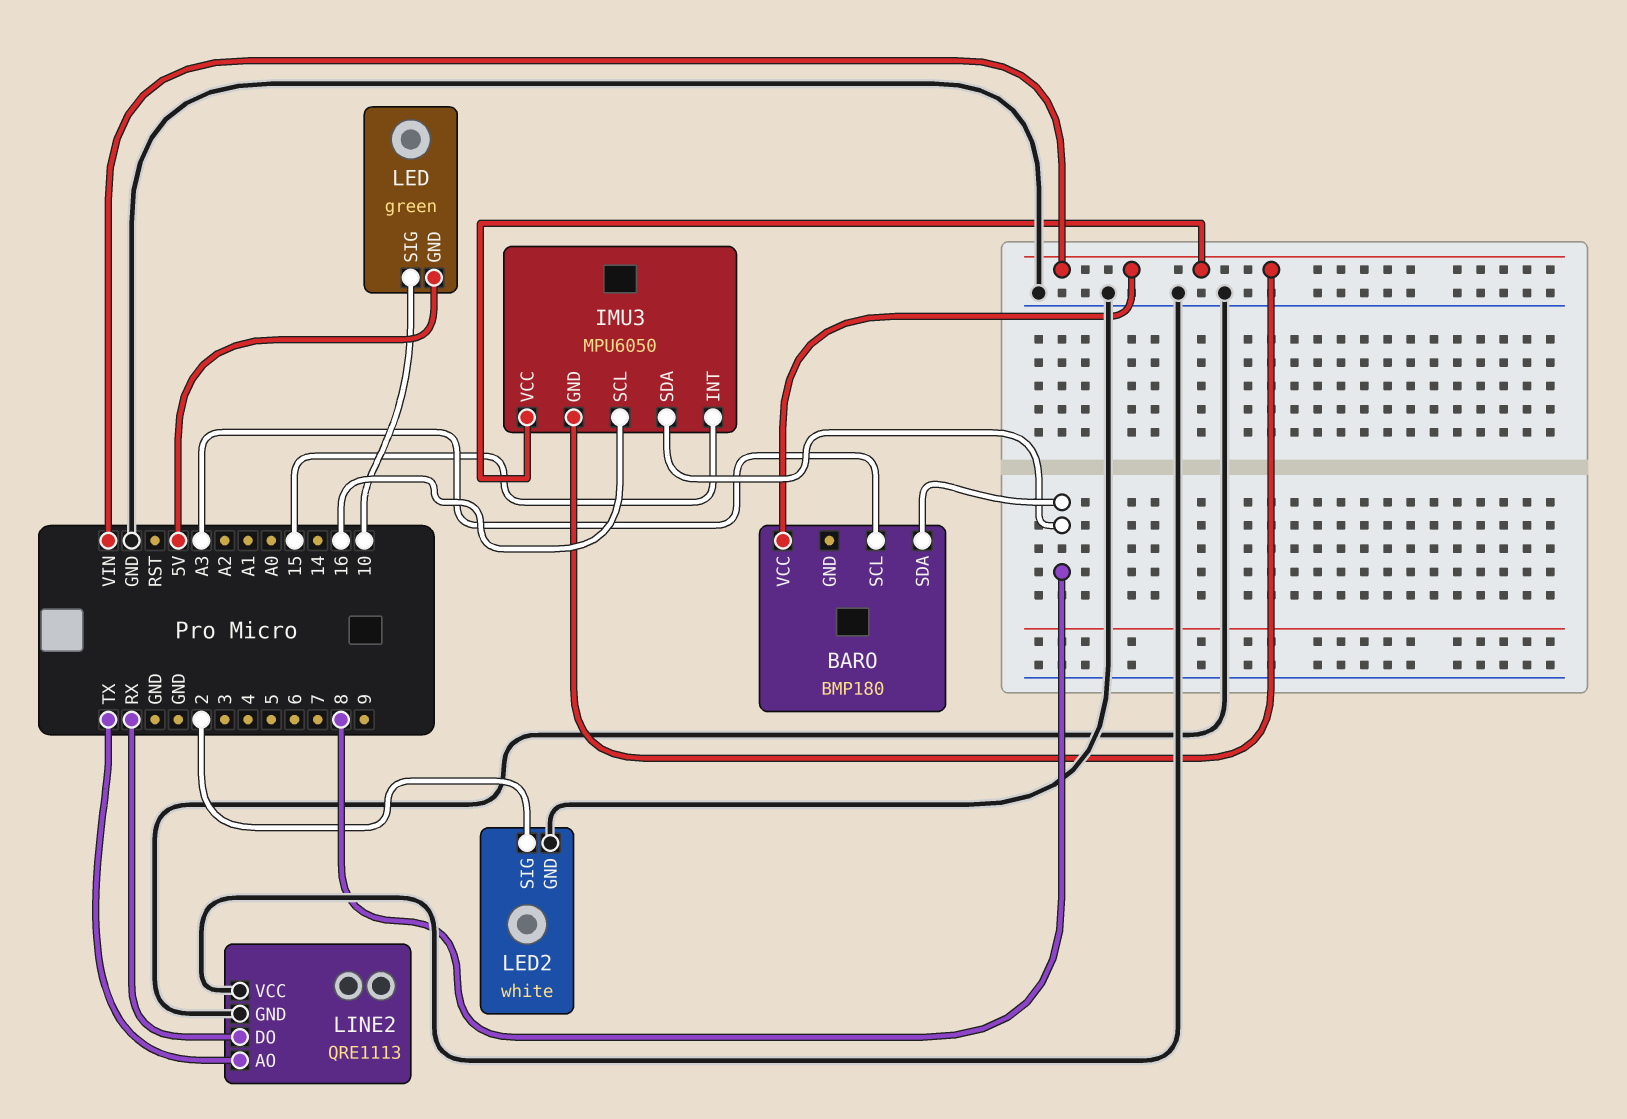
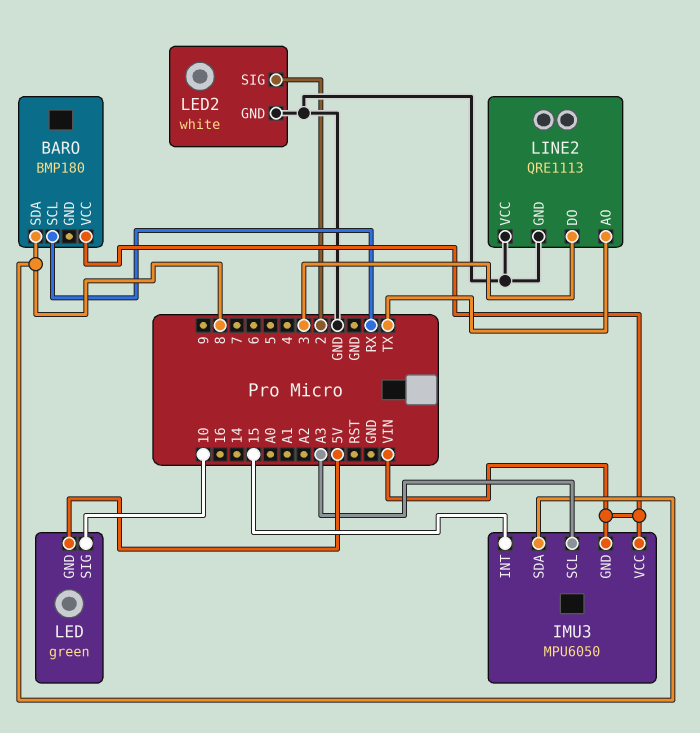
BARO pin SCL: A3 -> RX
IMU3 pin SCL: 16 -> A3
LINE2 pin DO: RX -> 3

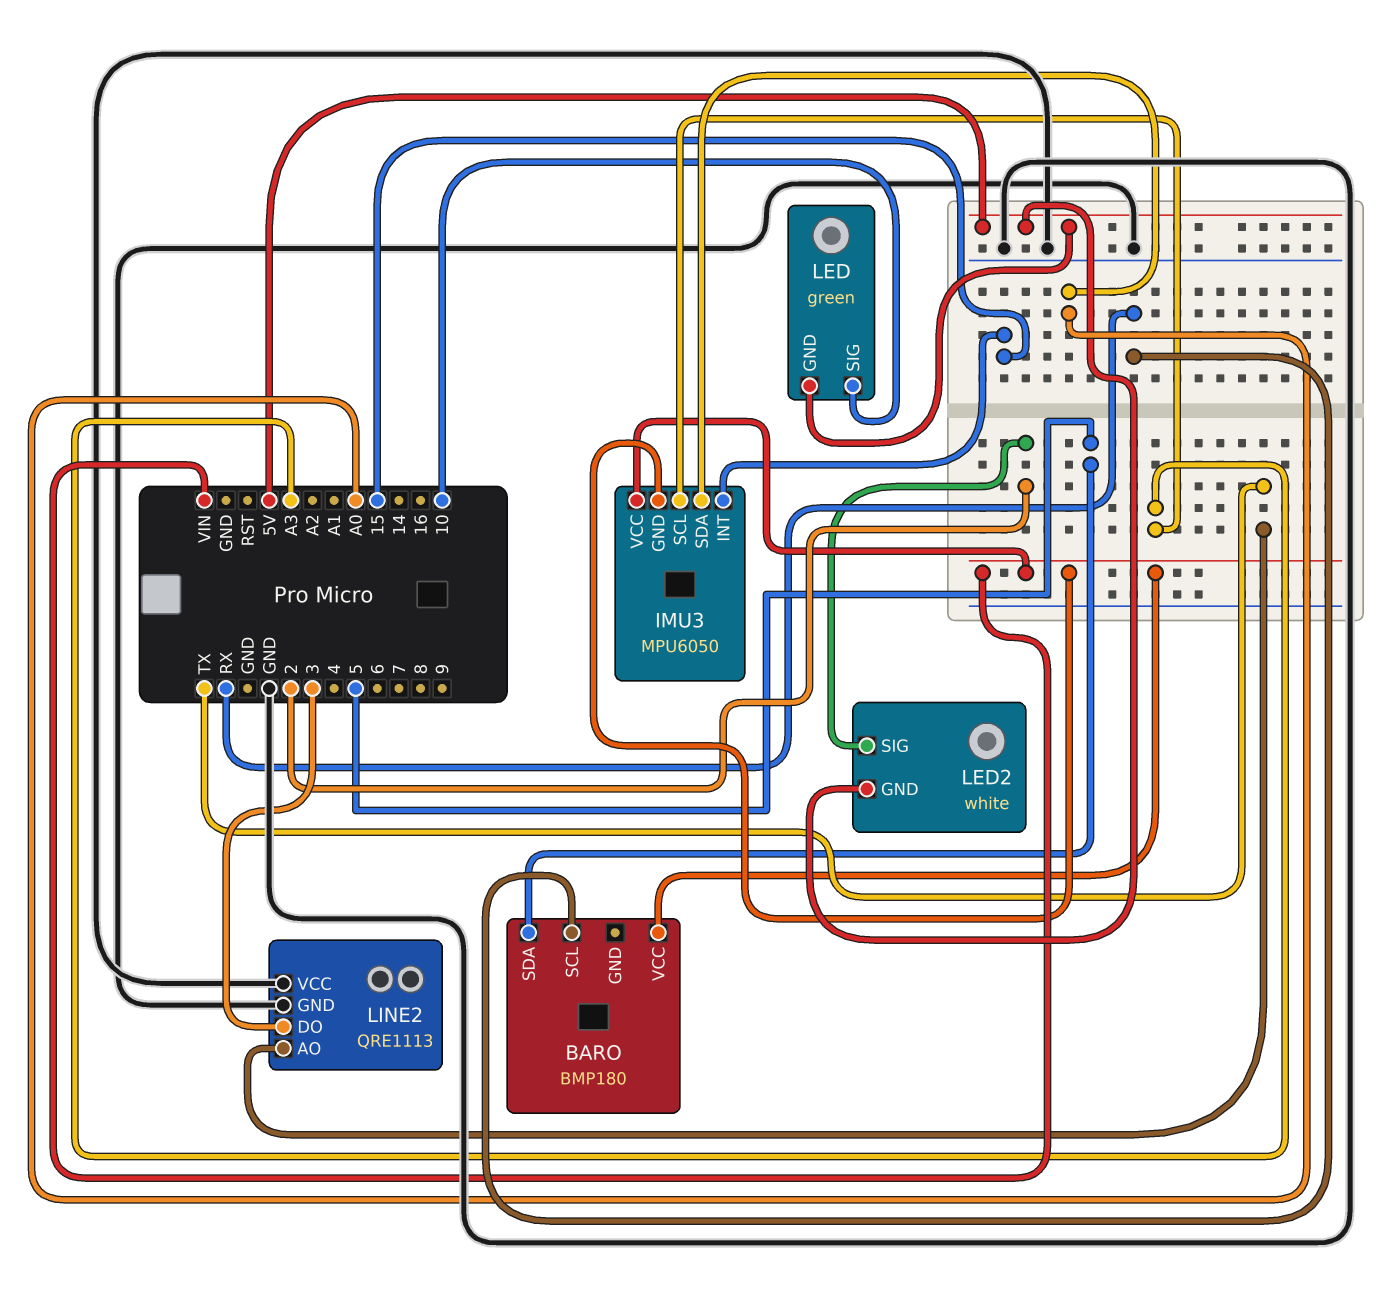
BARO pin SDA: 8 -> 5
IMU3 pin SDA: 8 -> A0
LED2 pin GND: GND -> 5V

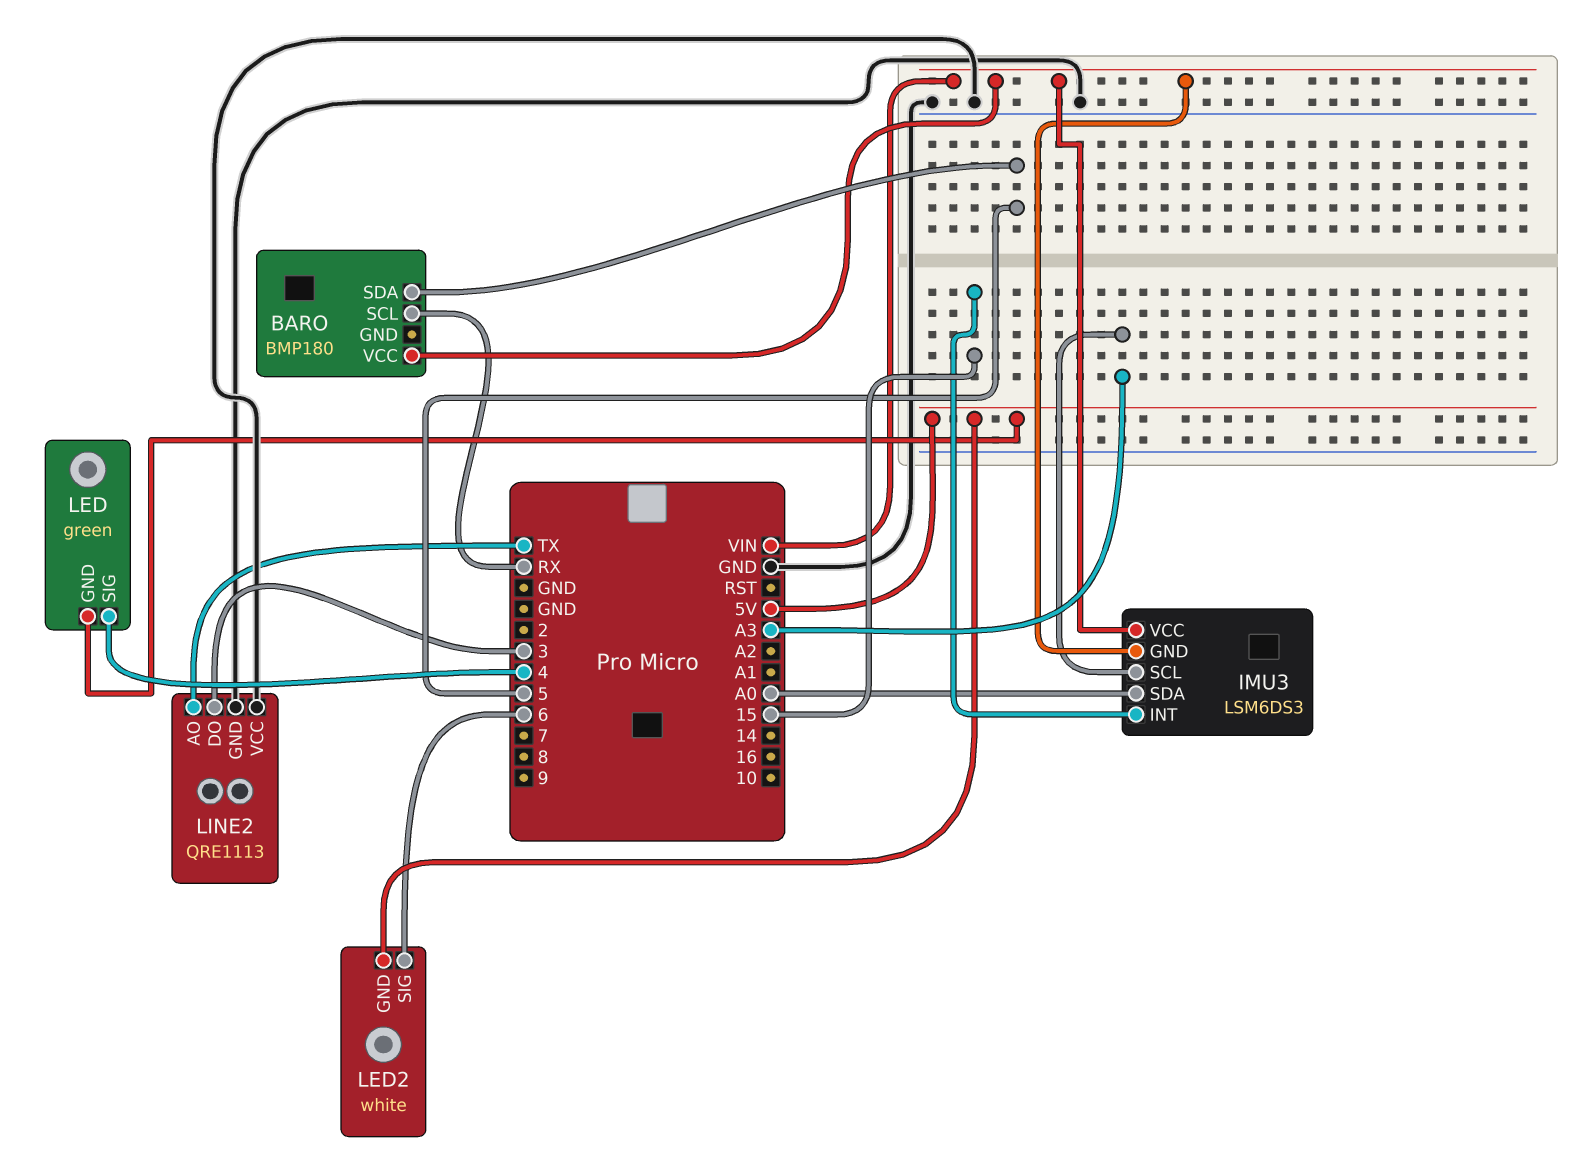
IMU3: MPU6050 -> LSM6DS3
LED pin SIG: 10 -> 4
LED2 pin SIG: 2 -> 6

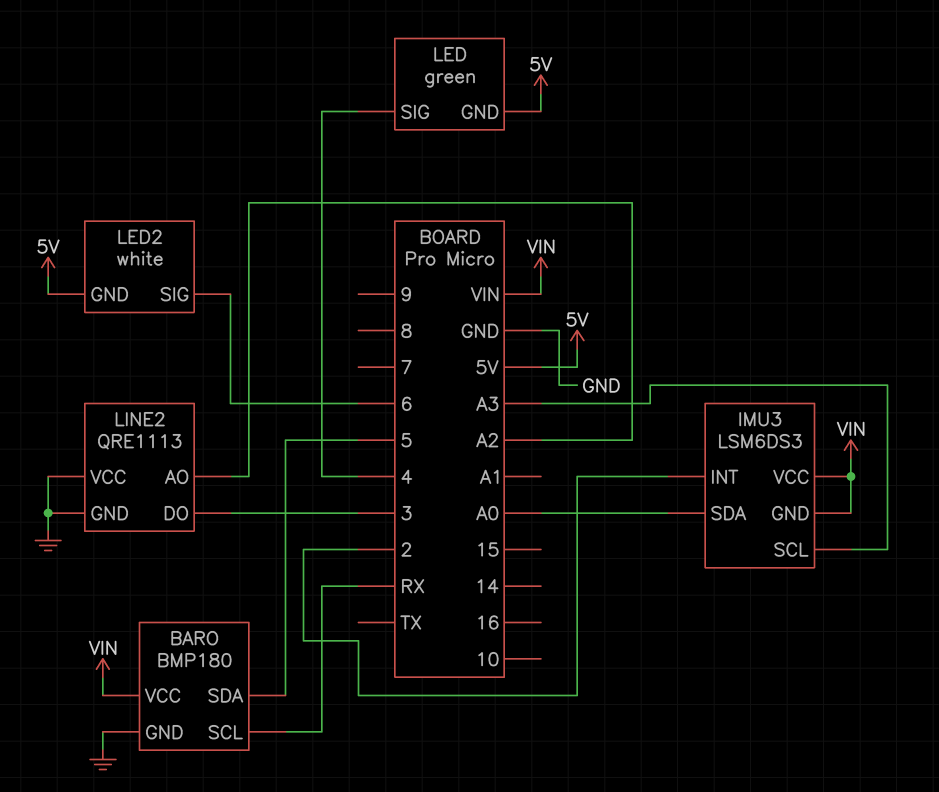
BARO pin GND: none -> GND
IMU3 pin INT: 15 -> 2
LINE2 pin AO: TX -> A2

